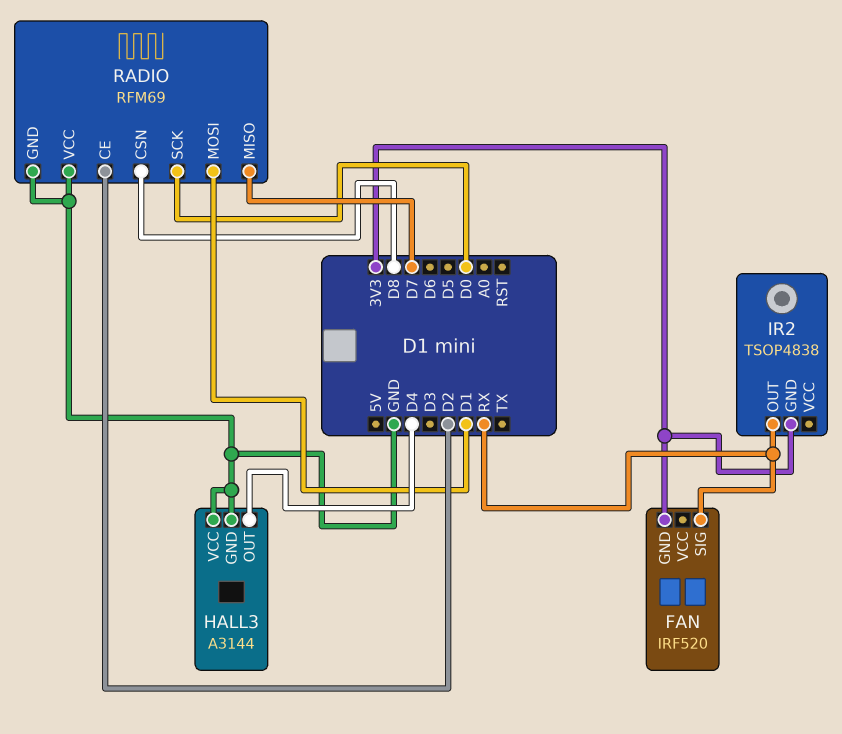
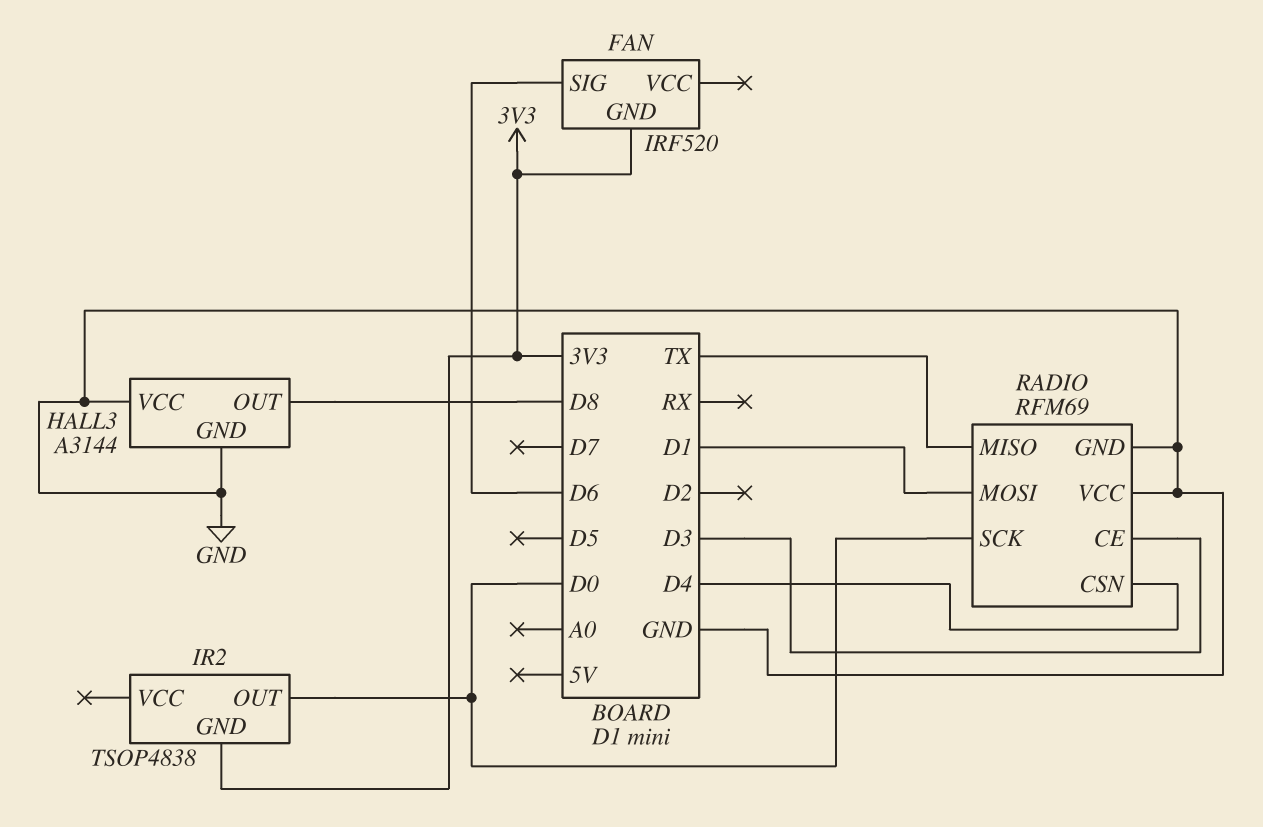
FAN pin SIG: RX -> D6
HALL3 pin OUT: D4 -> D8
IR2 pin OUT: RX -> D0
RADIO pin CE: D2 -> D3
RADIO pin CSN: D8 -> D4
RADIO pin MISO: D7 -> TX

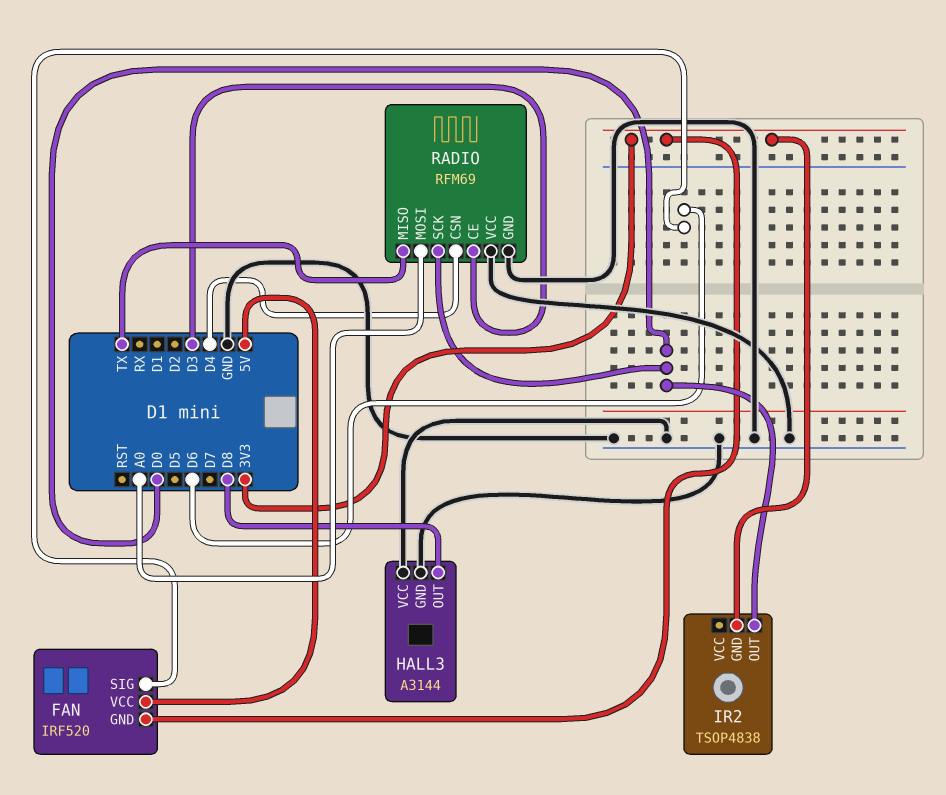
FAN pin VCC: none -> 5V
RADIO pin MOSI: D1 -> A0

